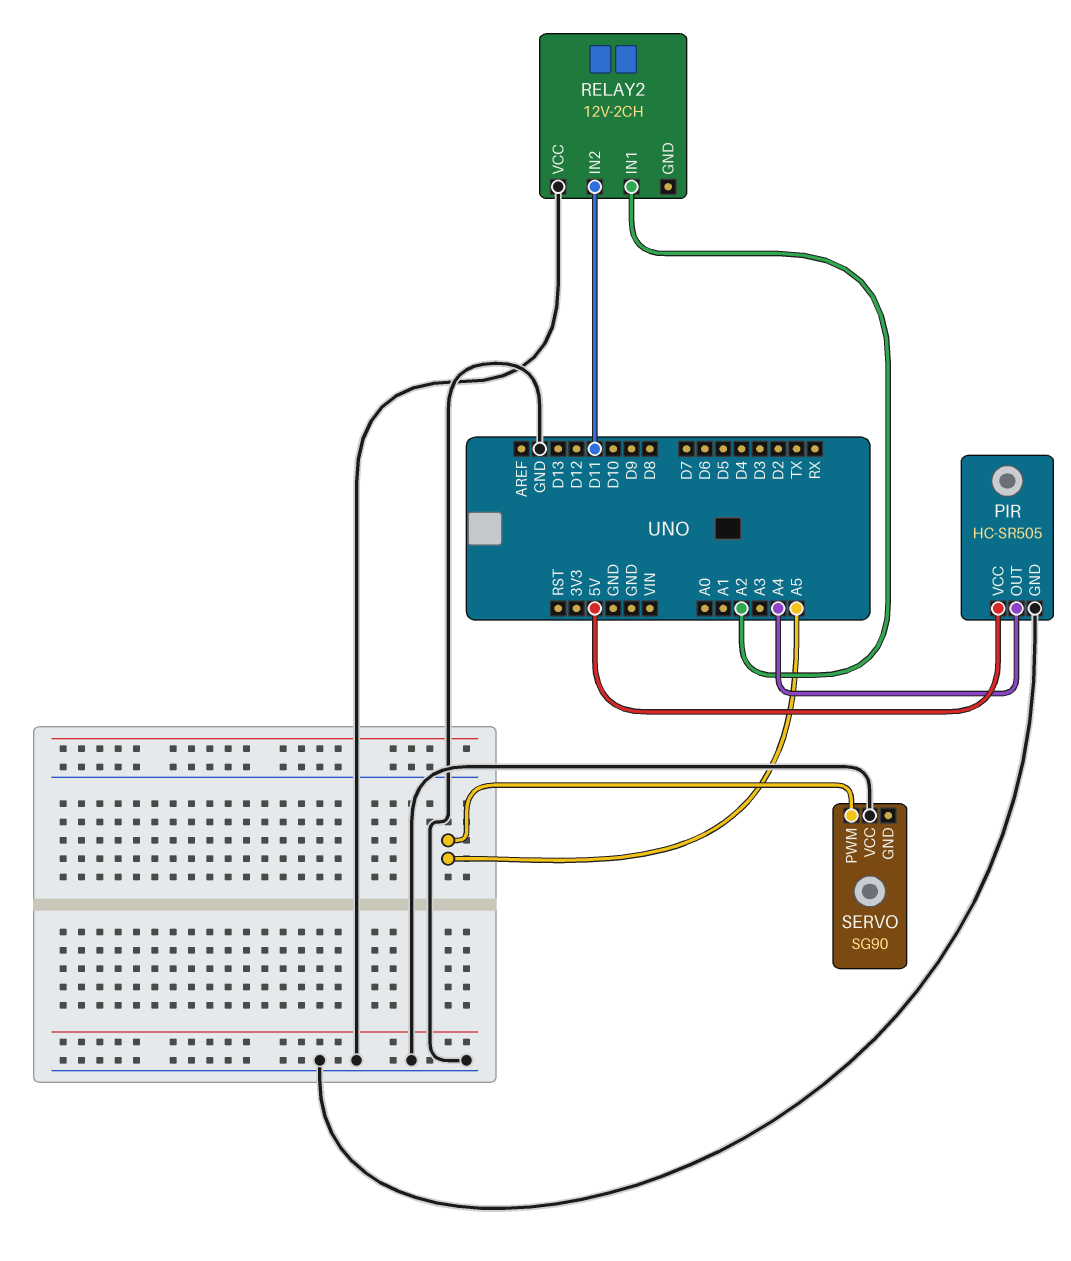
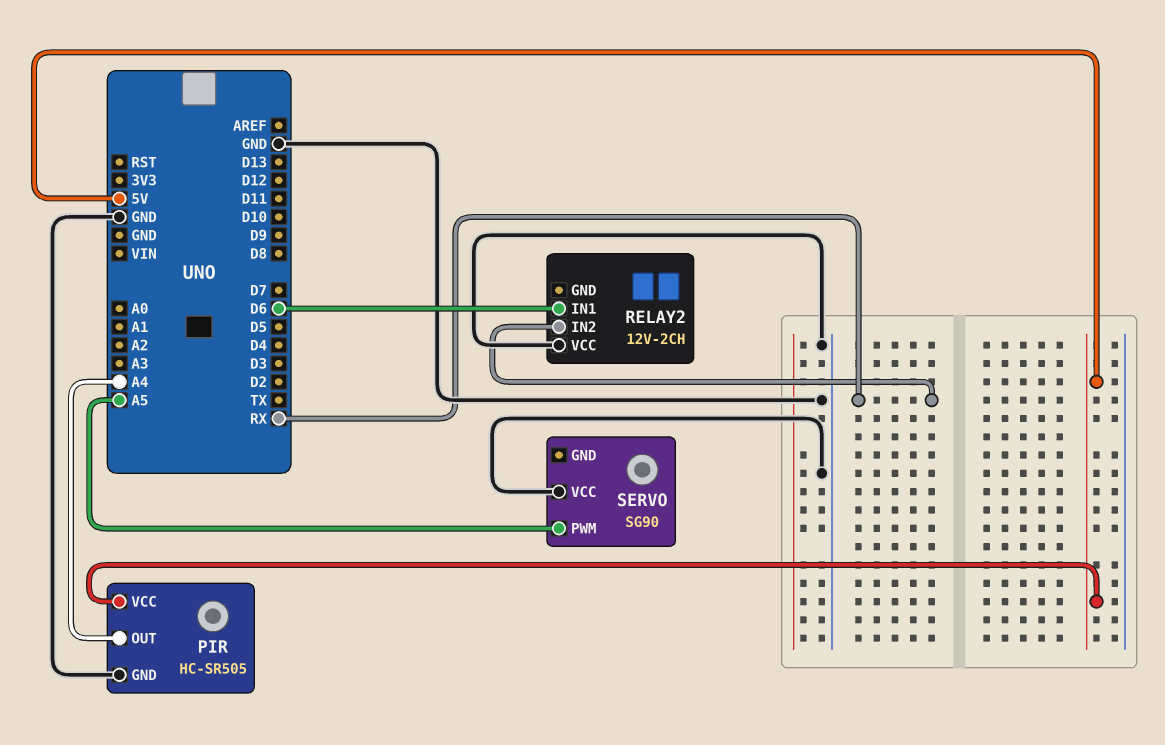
RELAY2 pin IN1: A2 -> D6
RELAY2 pin IN2: D11 -> RX

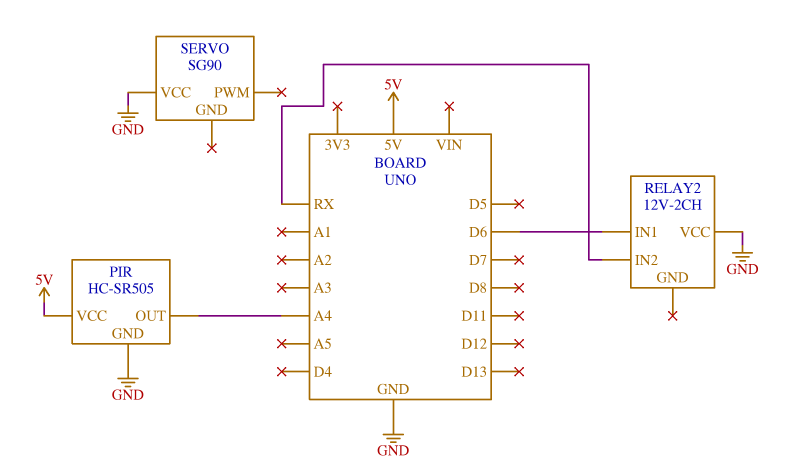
SERVO pin PWM: A5 -> none

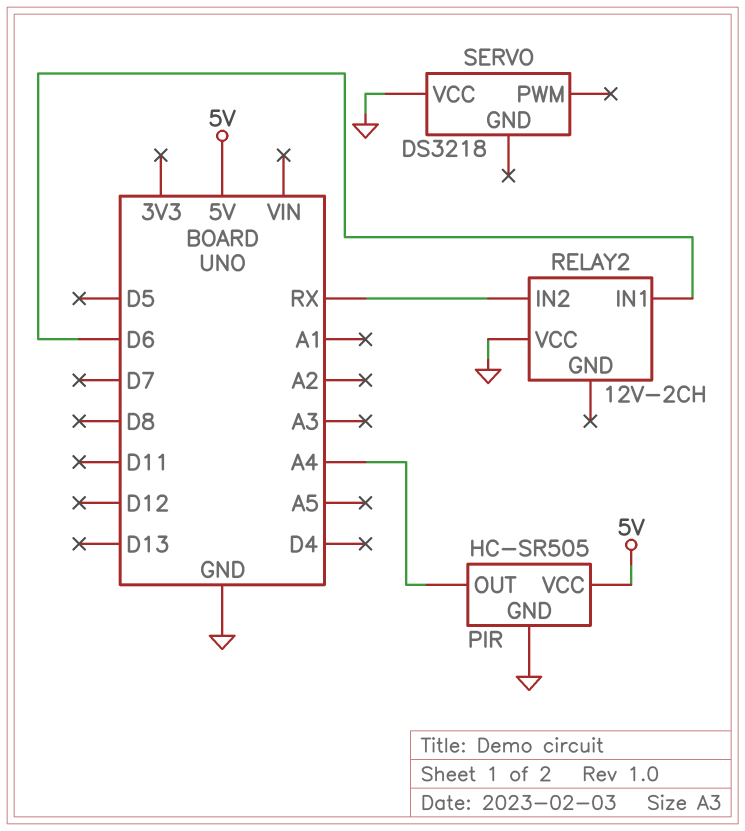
SERVO: SG90 -> DS3218

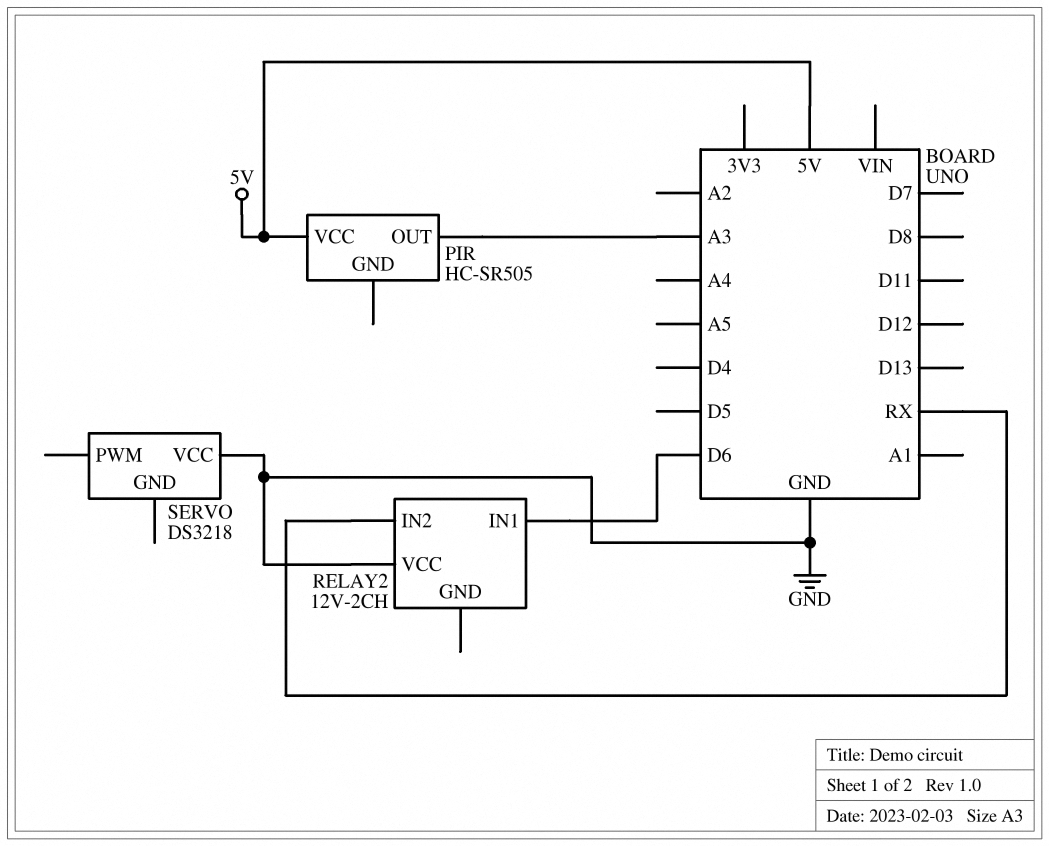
PIR pin GND: GND -> none
PIR pin OUT: A4 -> A3

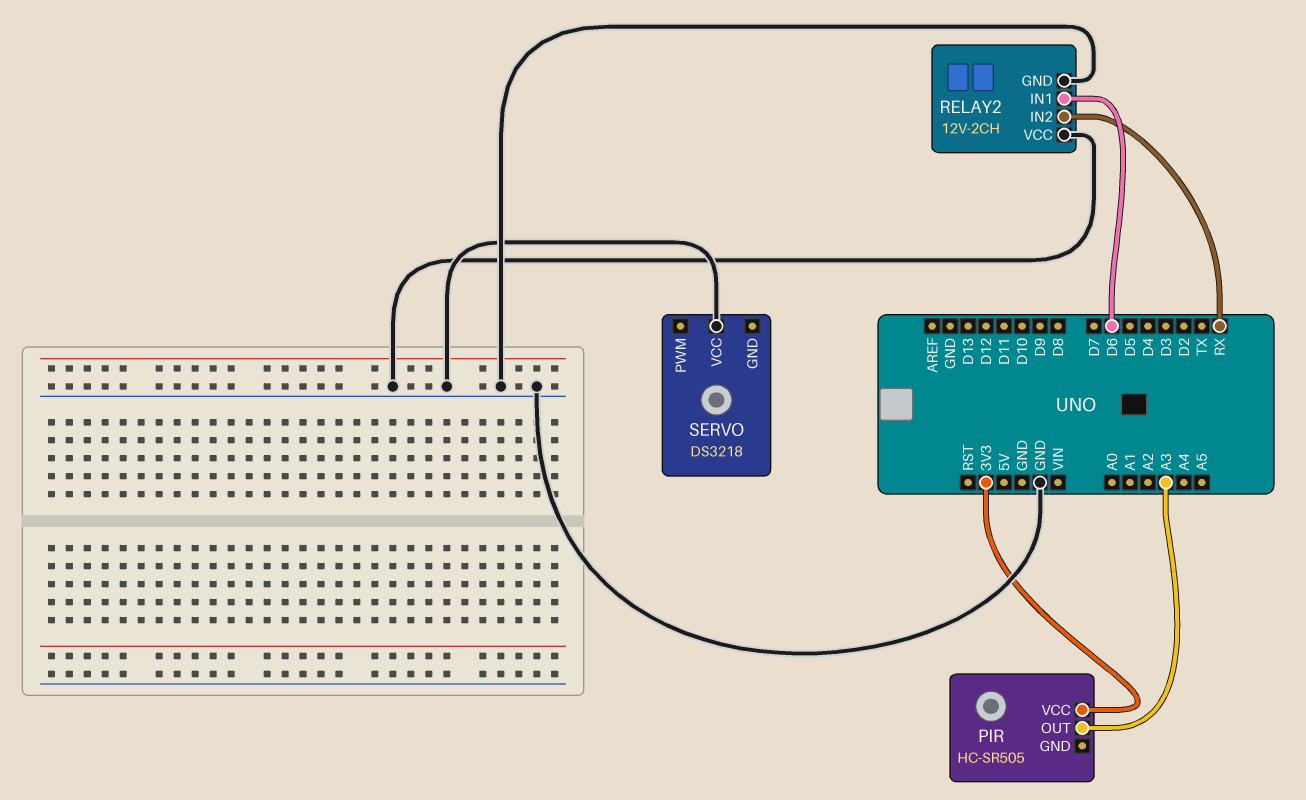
PIR pin VCC: 5V -> 3V3
RELAY2 pin GND: none -> GND

